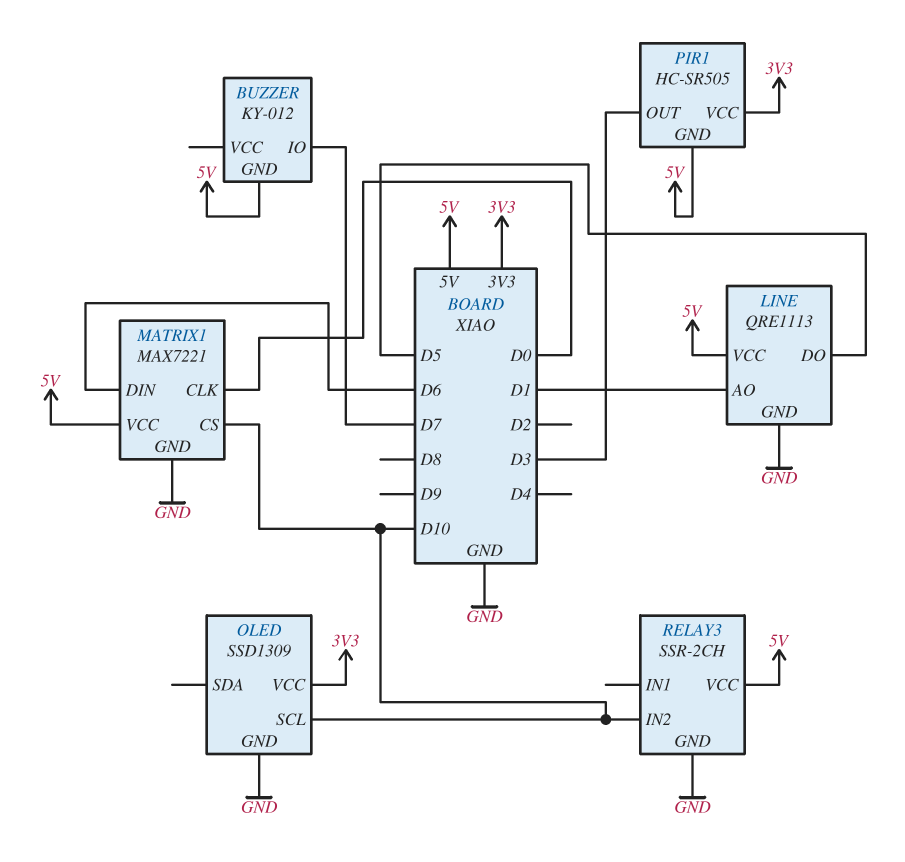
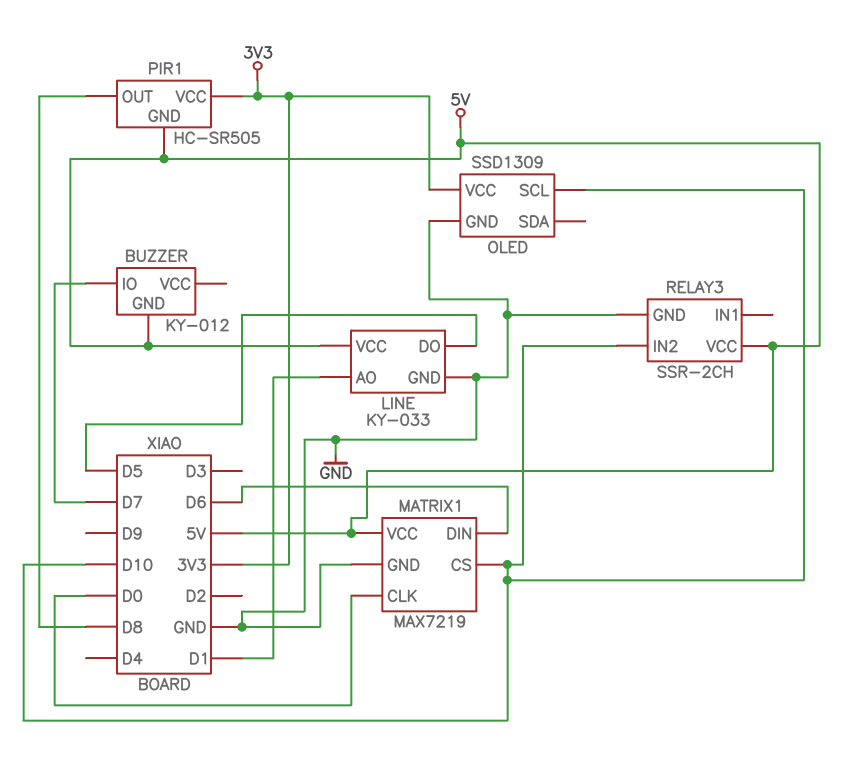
LINE: QRE1113 -> KY-033
MATRIX1: MAX7221 -> MAX7219
PIR1 pin OUT: D3 -> D8

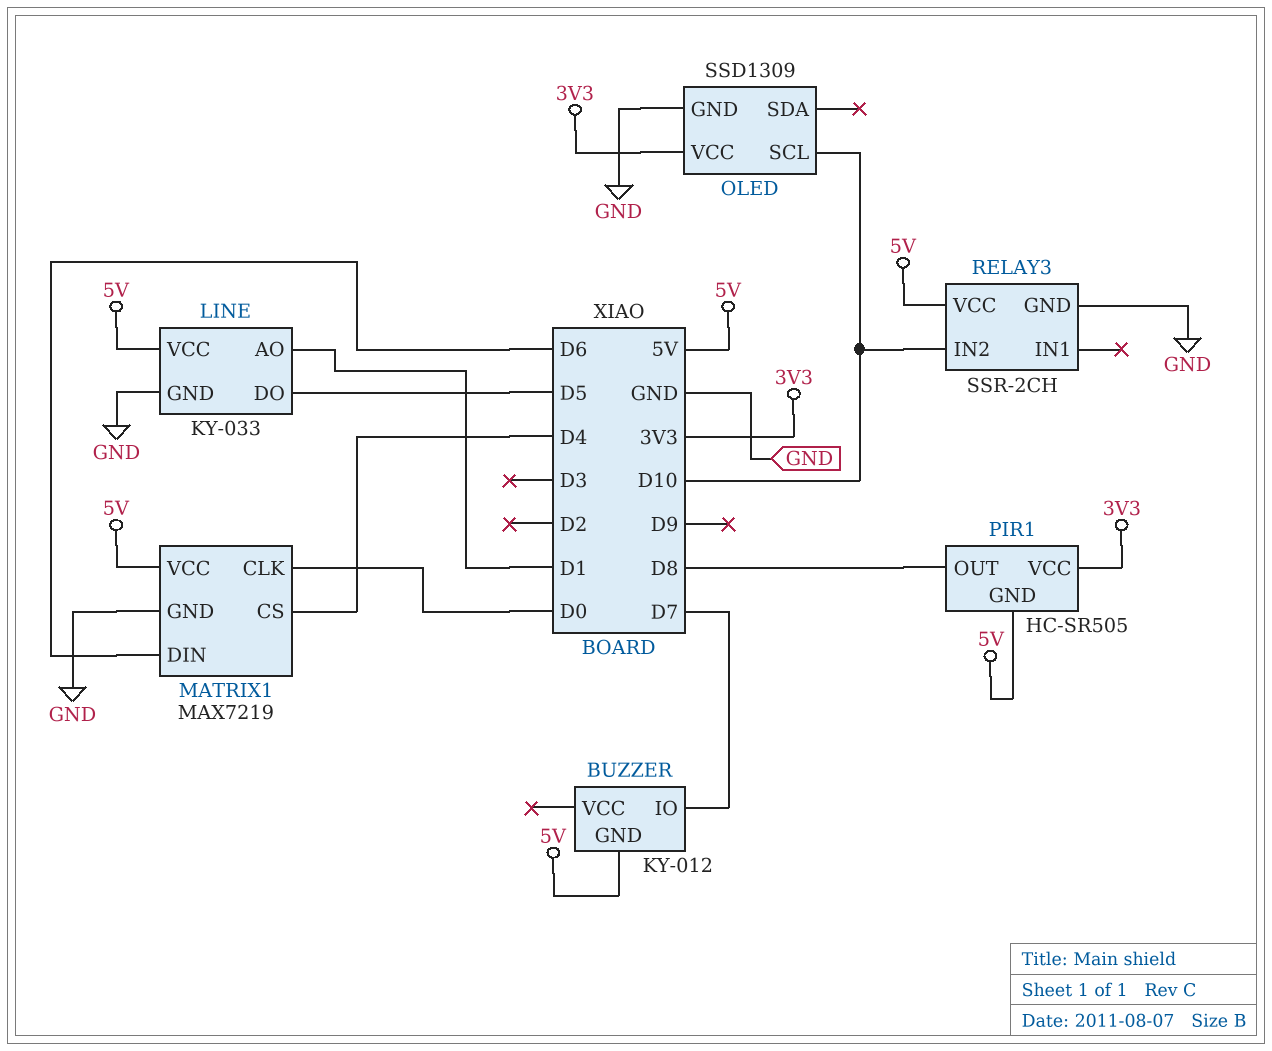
MATRIX1 pin CS: D10 -> D4

